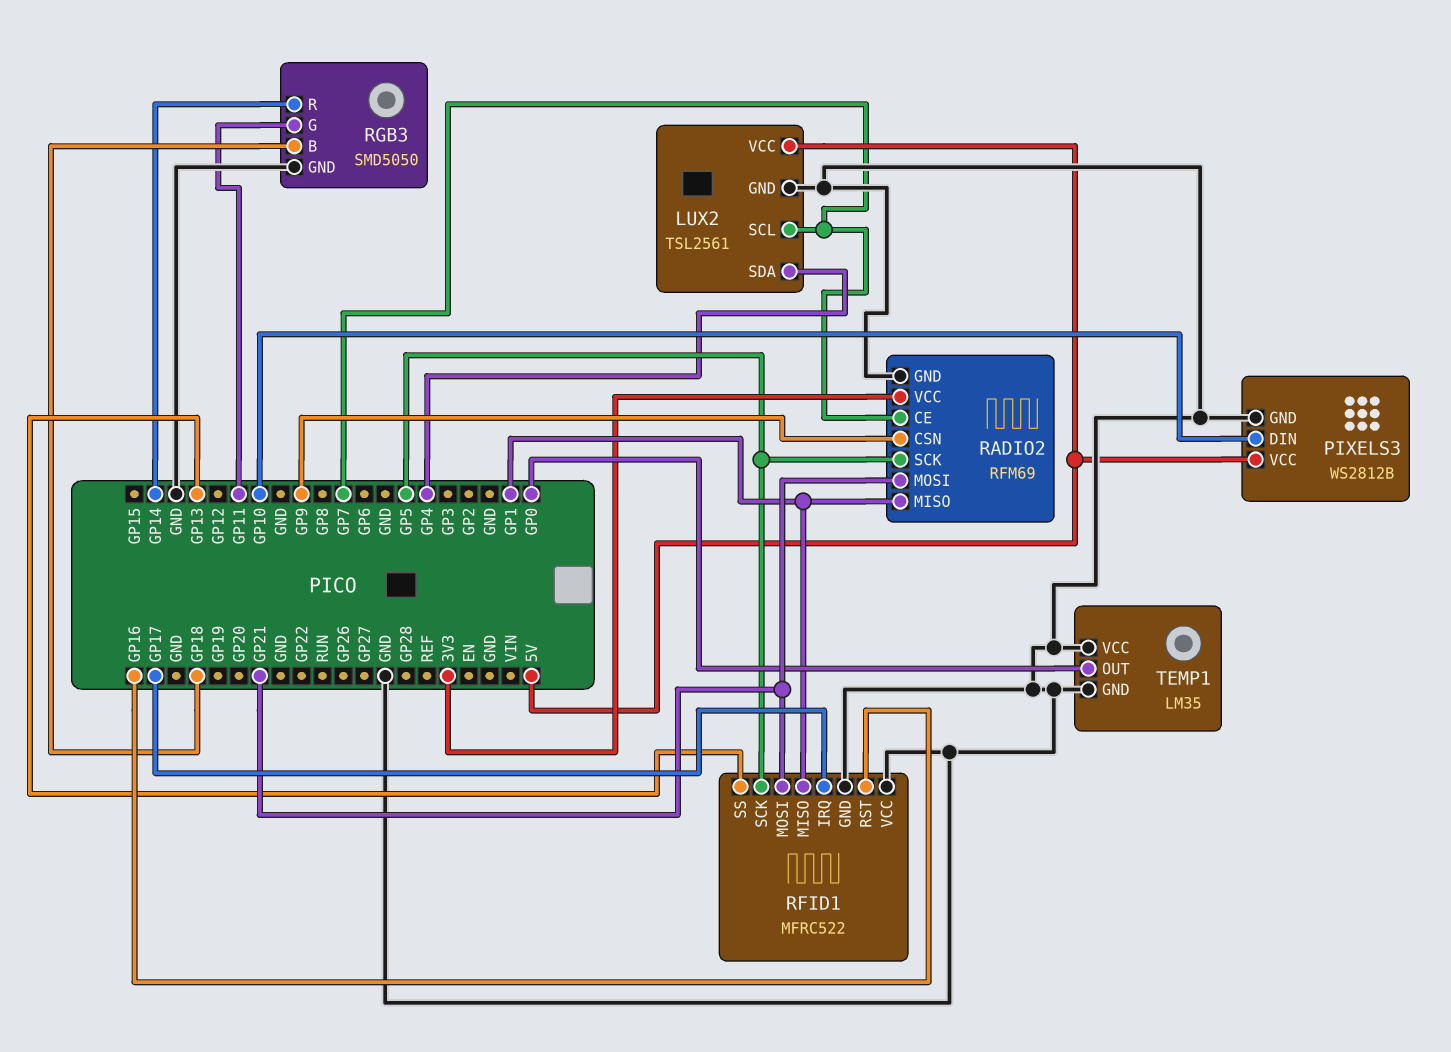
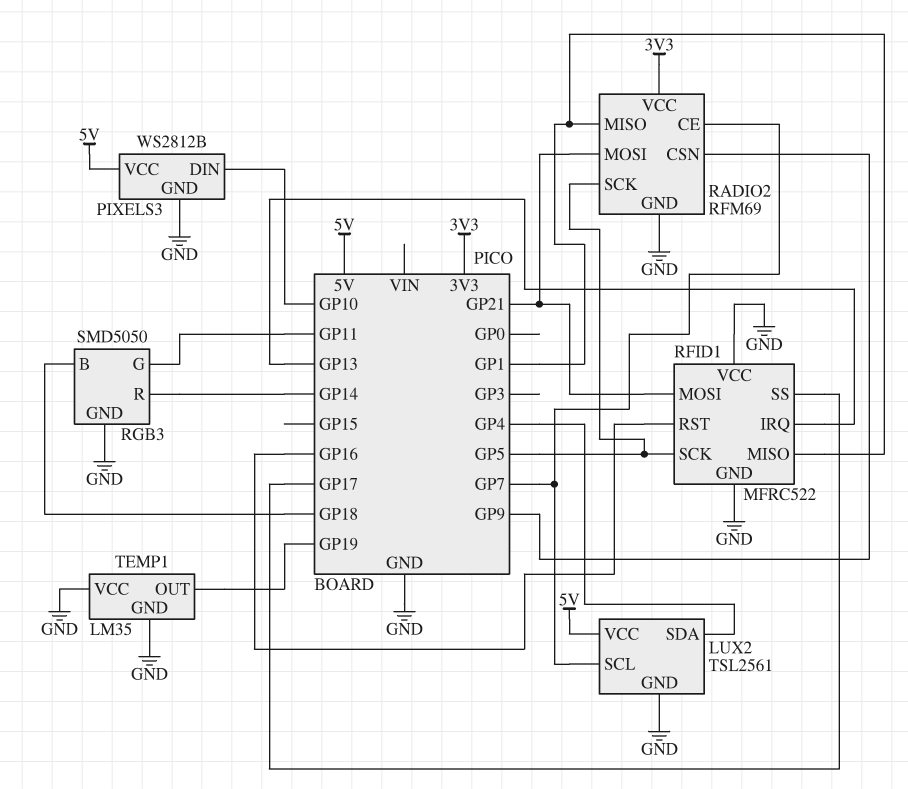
RFID1 pin IRQ: GP17 -> GP13
RFID1 pin SS: GP13 -> GP17
TEMP1 pin OUT: GP0 -> GP19

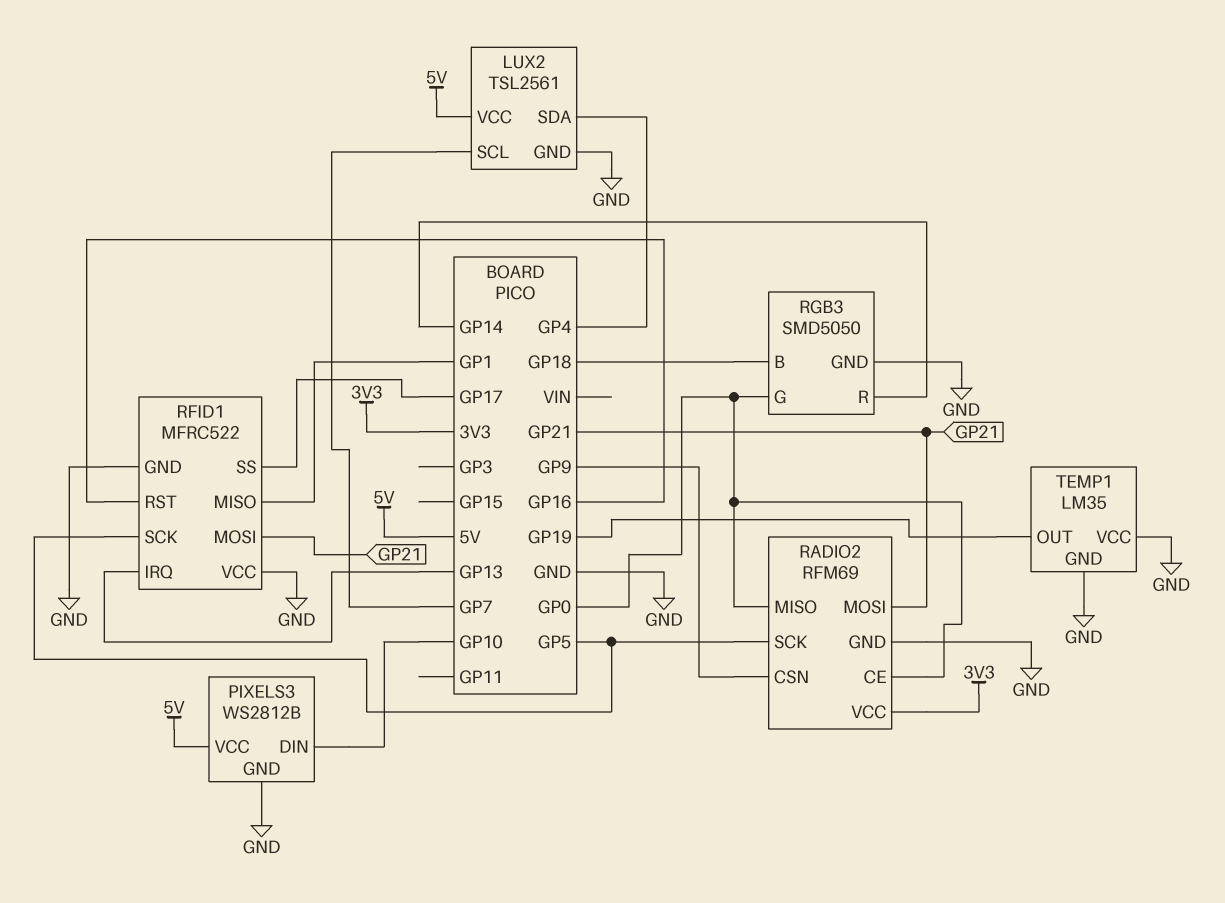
RADIO2 pin CE: GP7 -> GP0
RADIO2 pin MISO: GP1 -> GP0
RGB3 pin G: GP11 -> GP0

